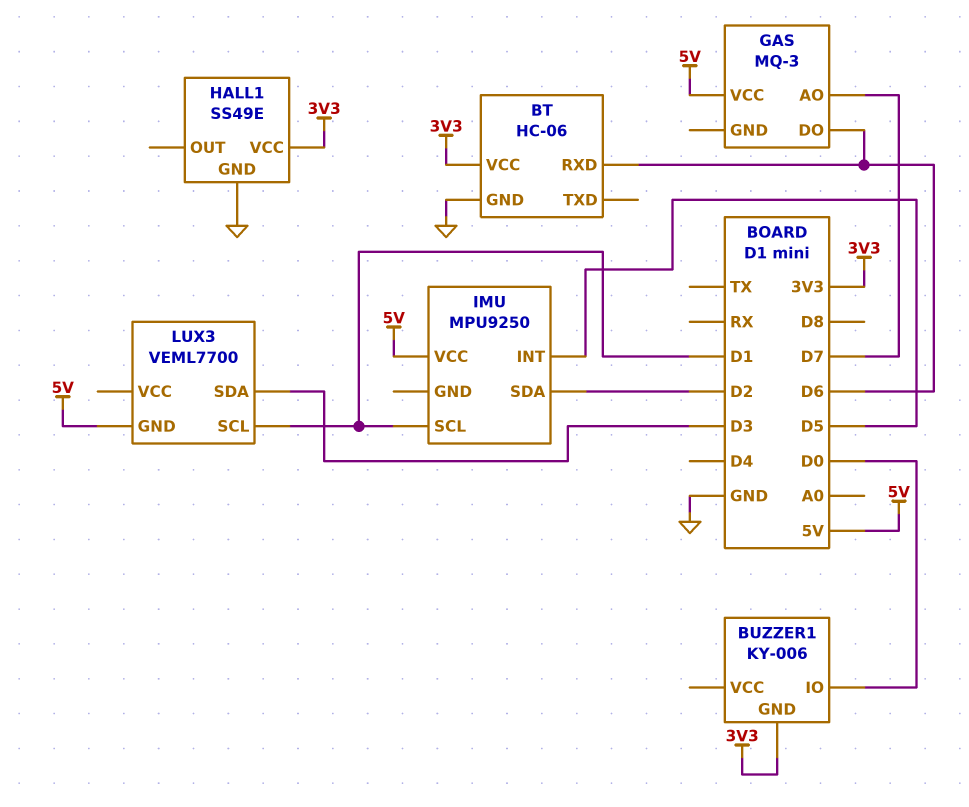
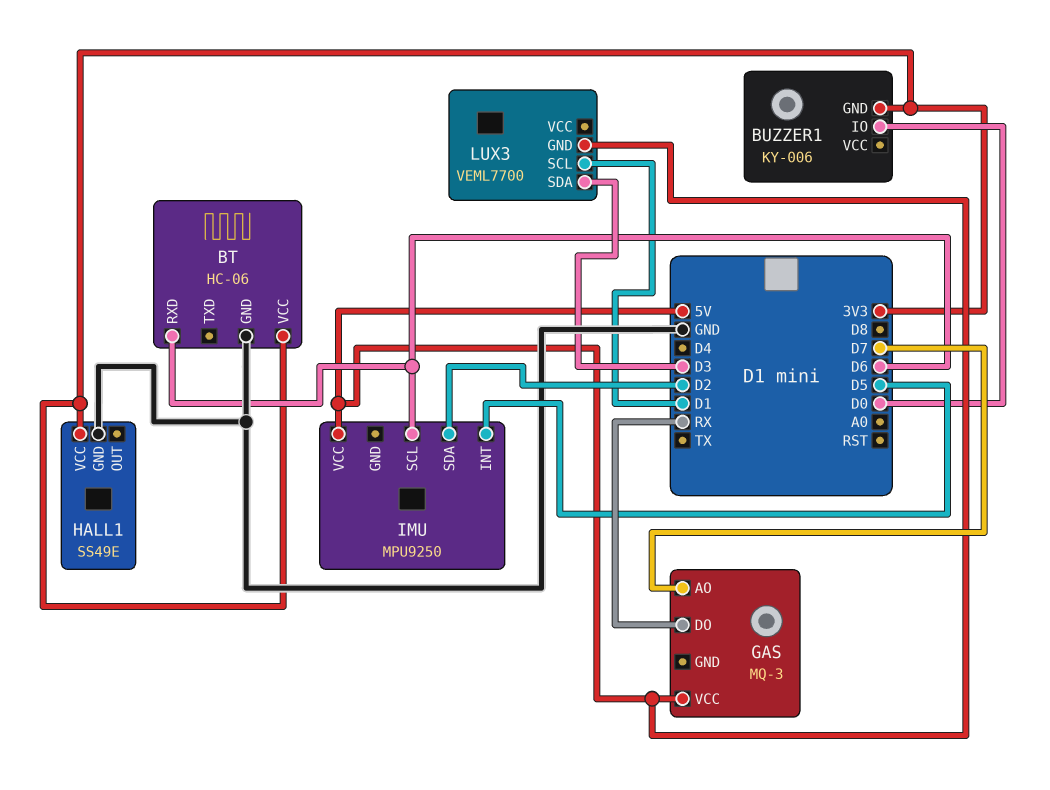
GAS pin DO: D6 -> RX
IMU pin SCL: D1 -> D6

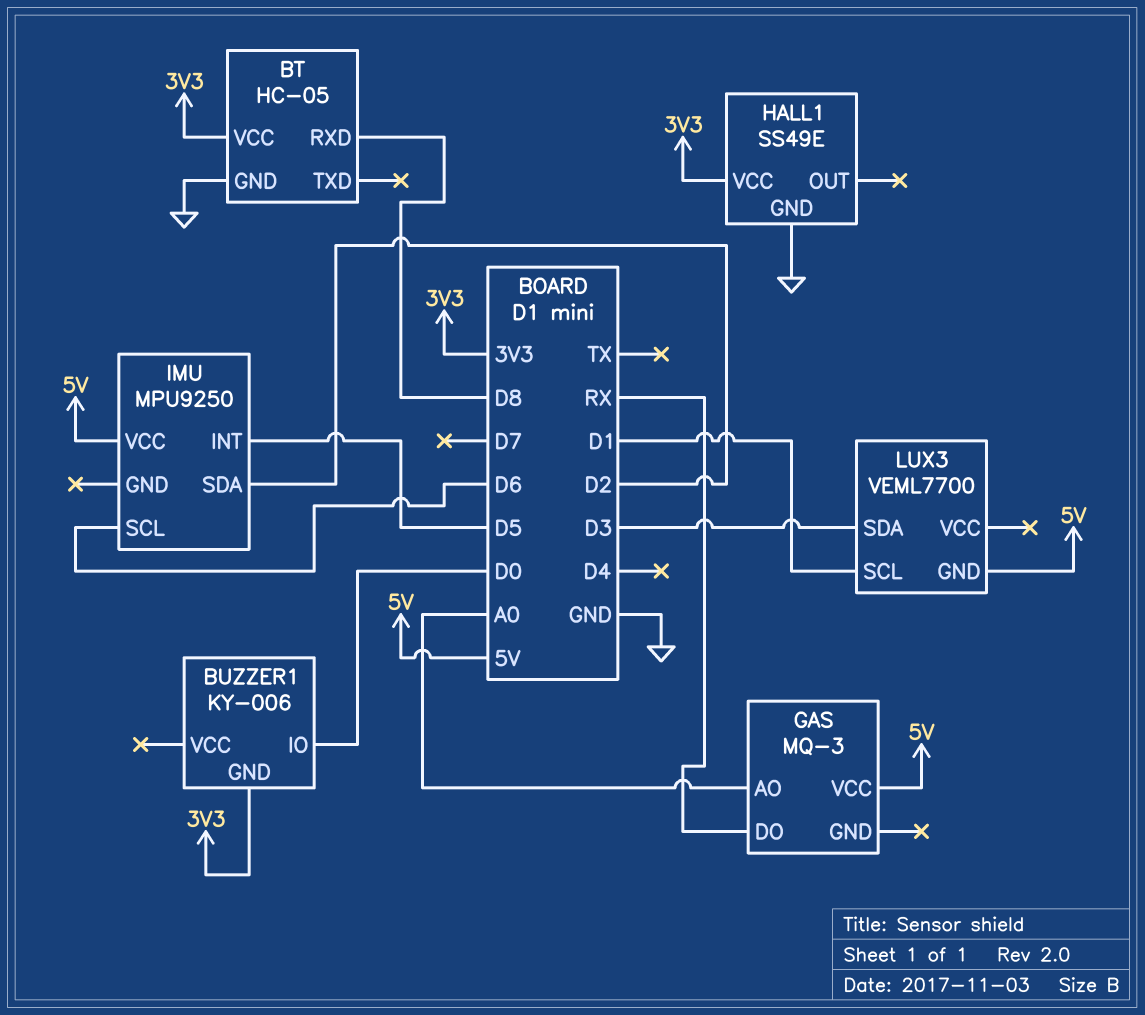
BT: HC-06 -> HC-05
BT pin RXD: D6 -> D8
GAS pin AO: D7 -> A0

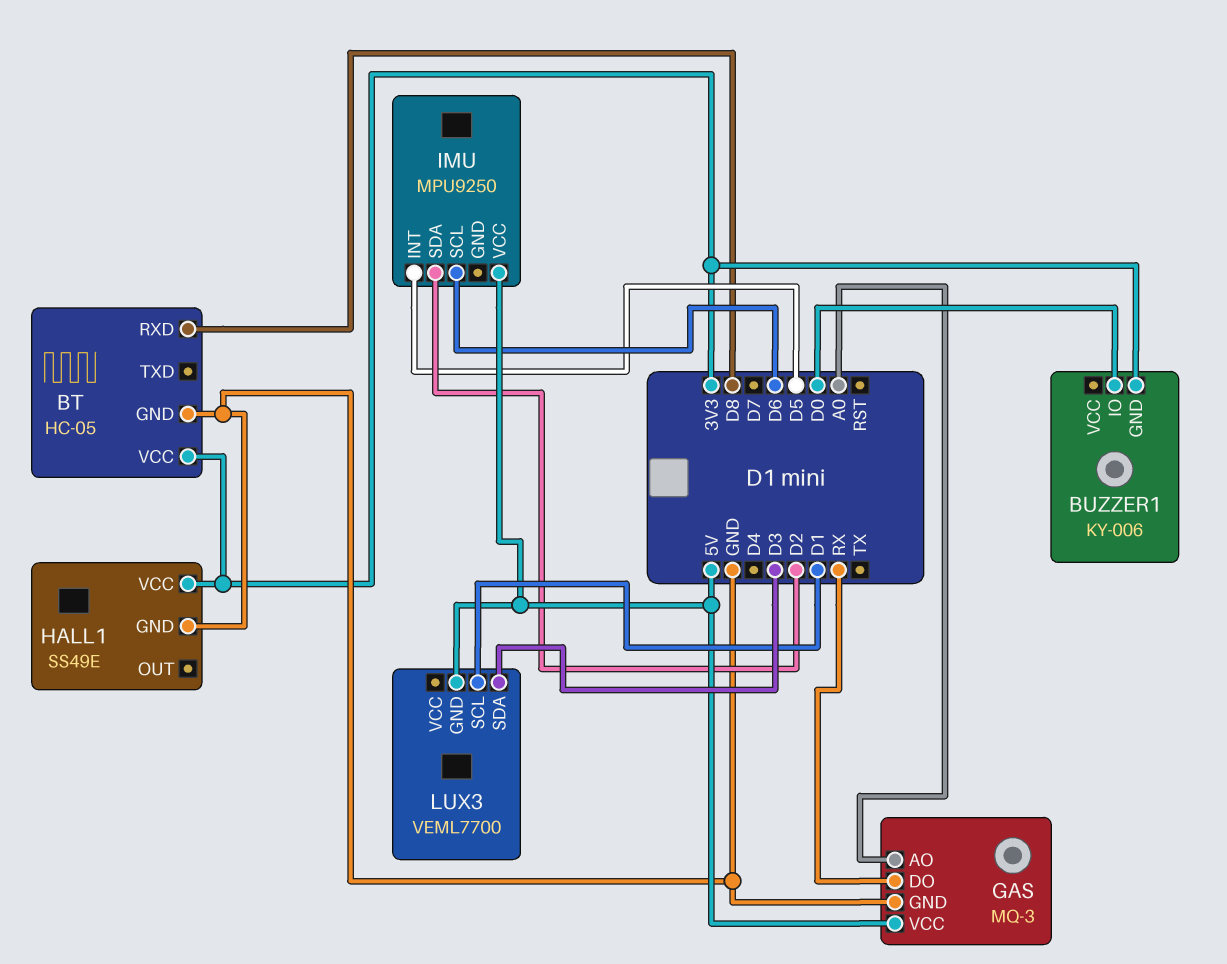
GAS pin GND: none -> GND

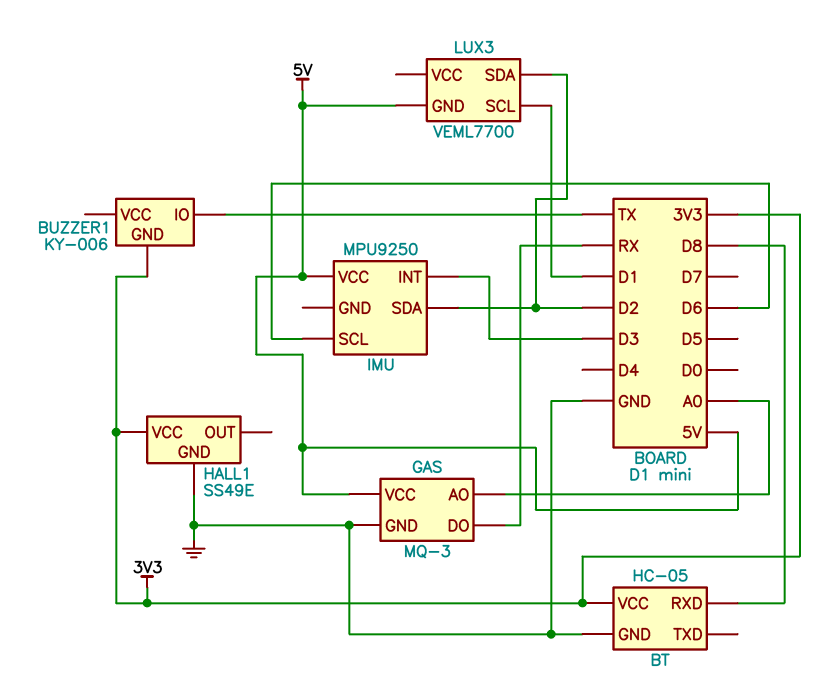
BUZZER1 pin IO: D0 -> TX
IMU pin INT: D5 -> D3
LUX3 pin SDA: D3 -> D2

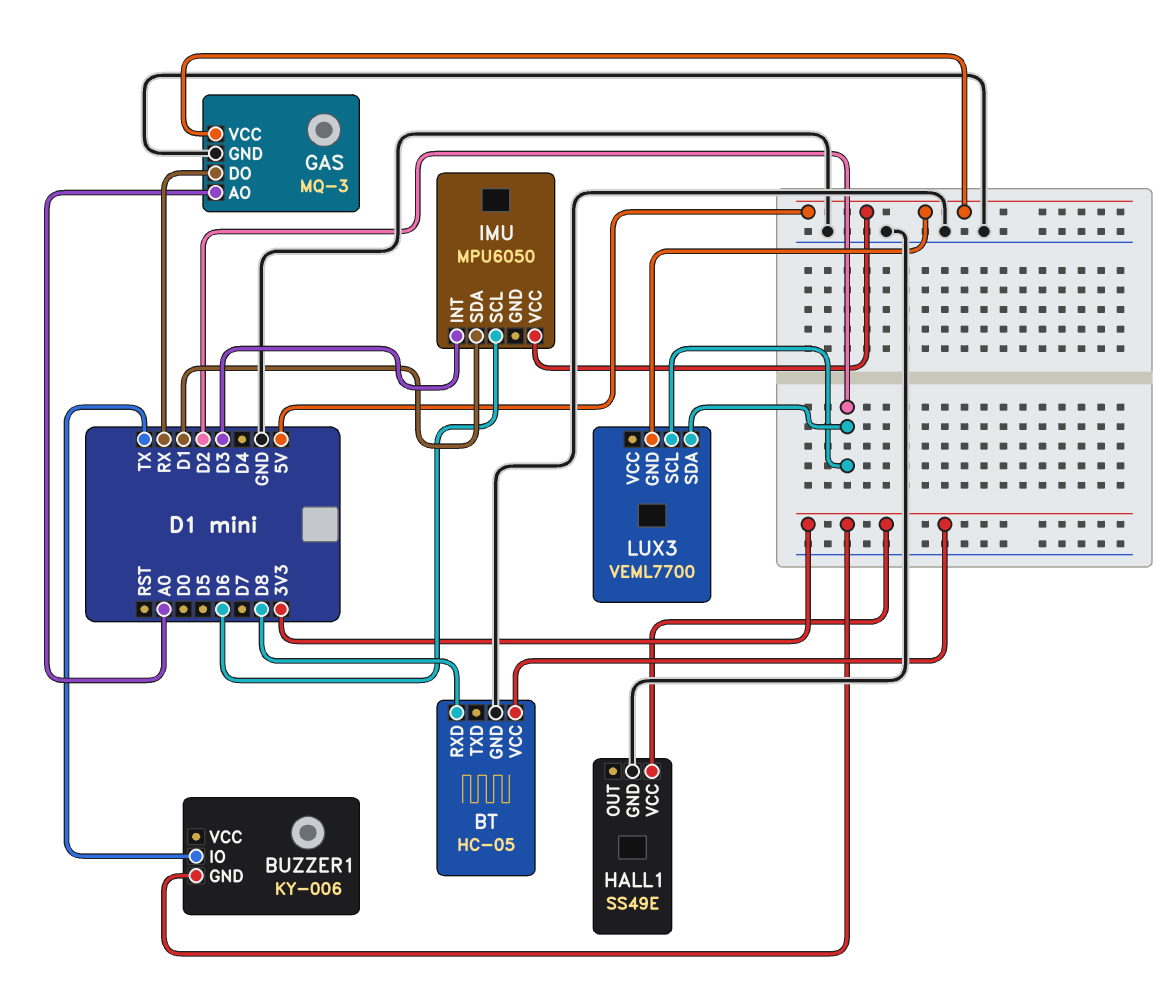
IMU: MPU9250 -> MPU6050
IMU pin SDA: D2 -> D1
LUX3 pin SCL: D1 -> D2

